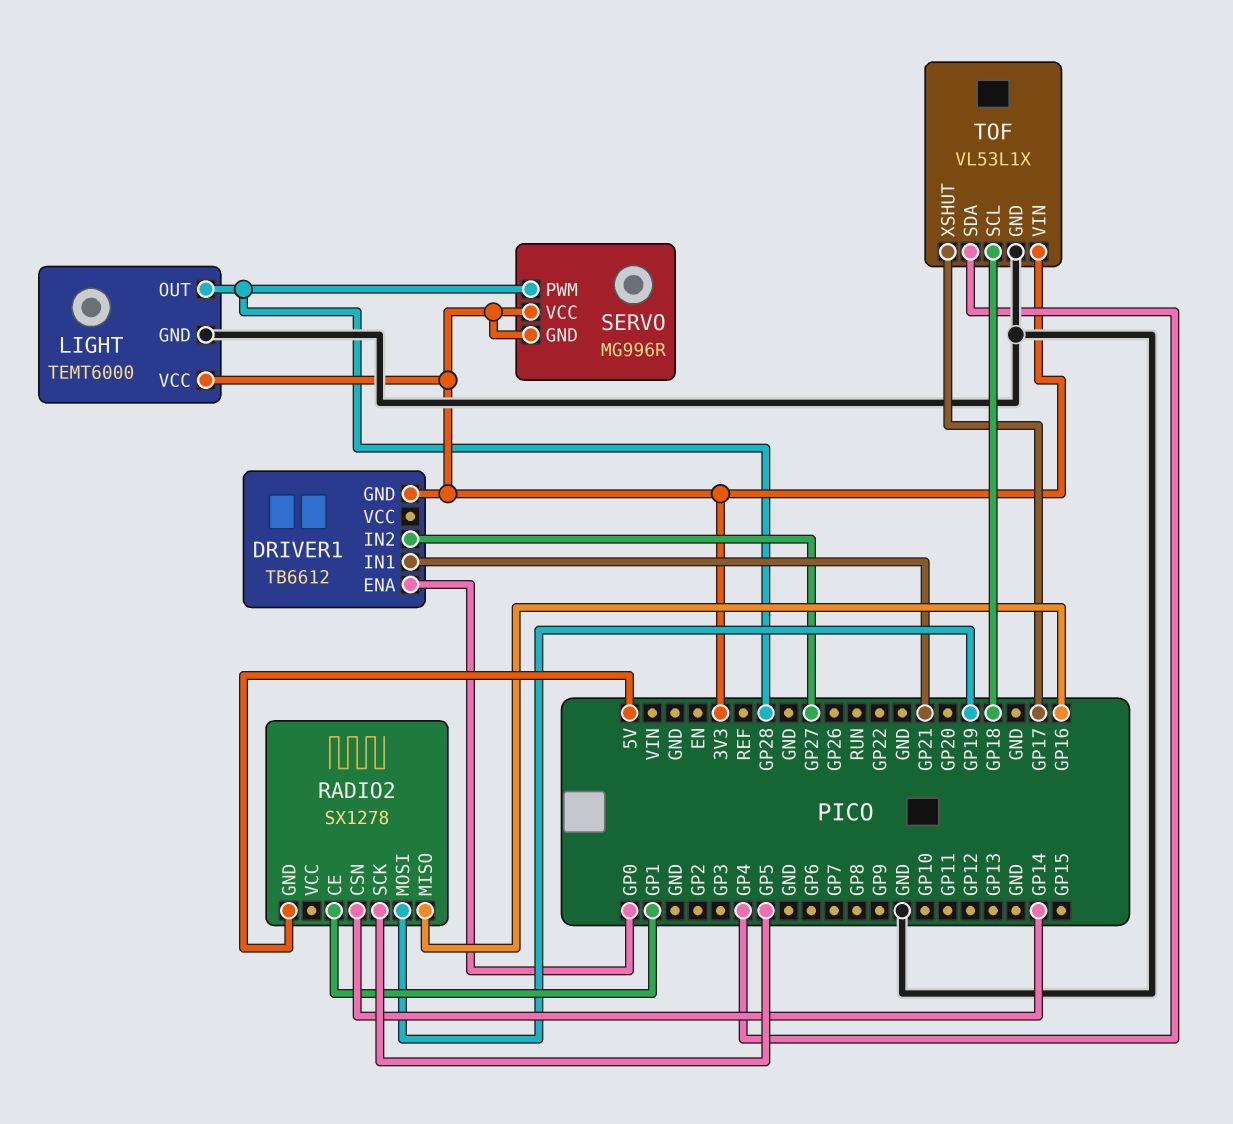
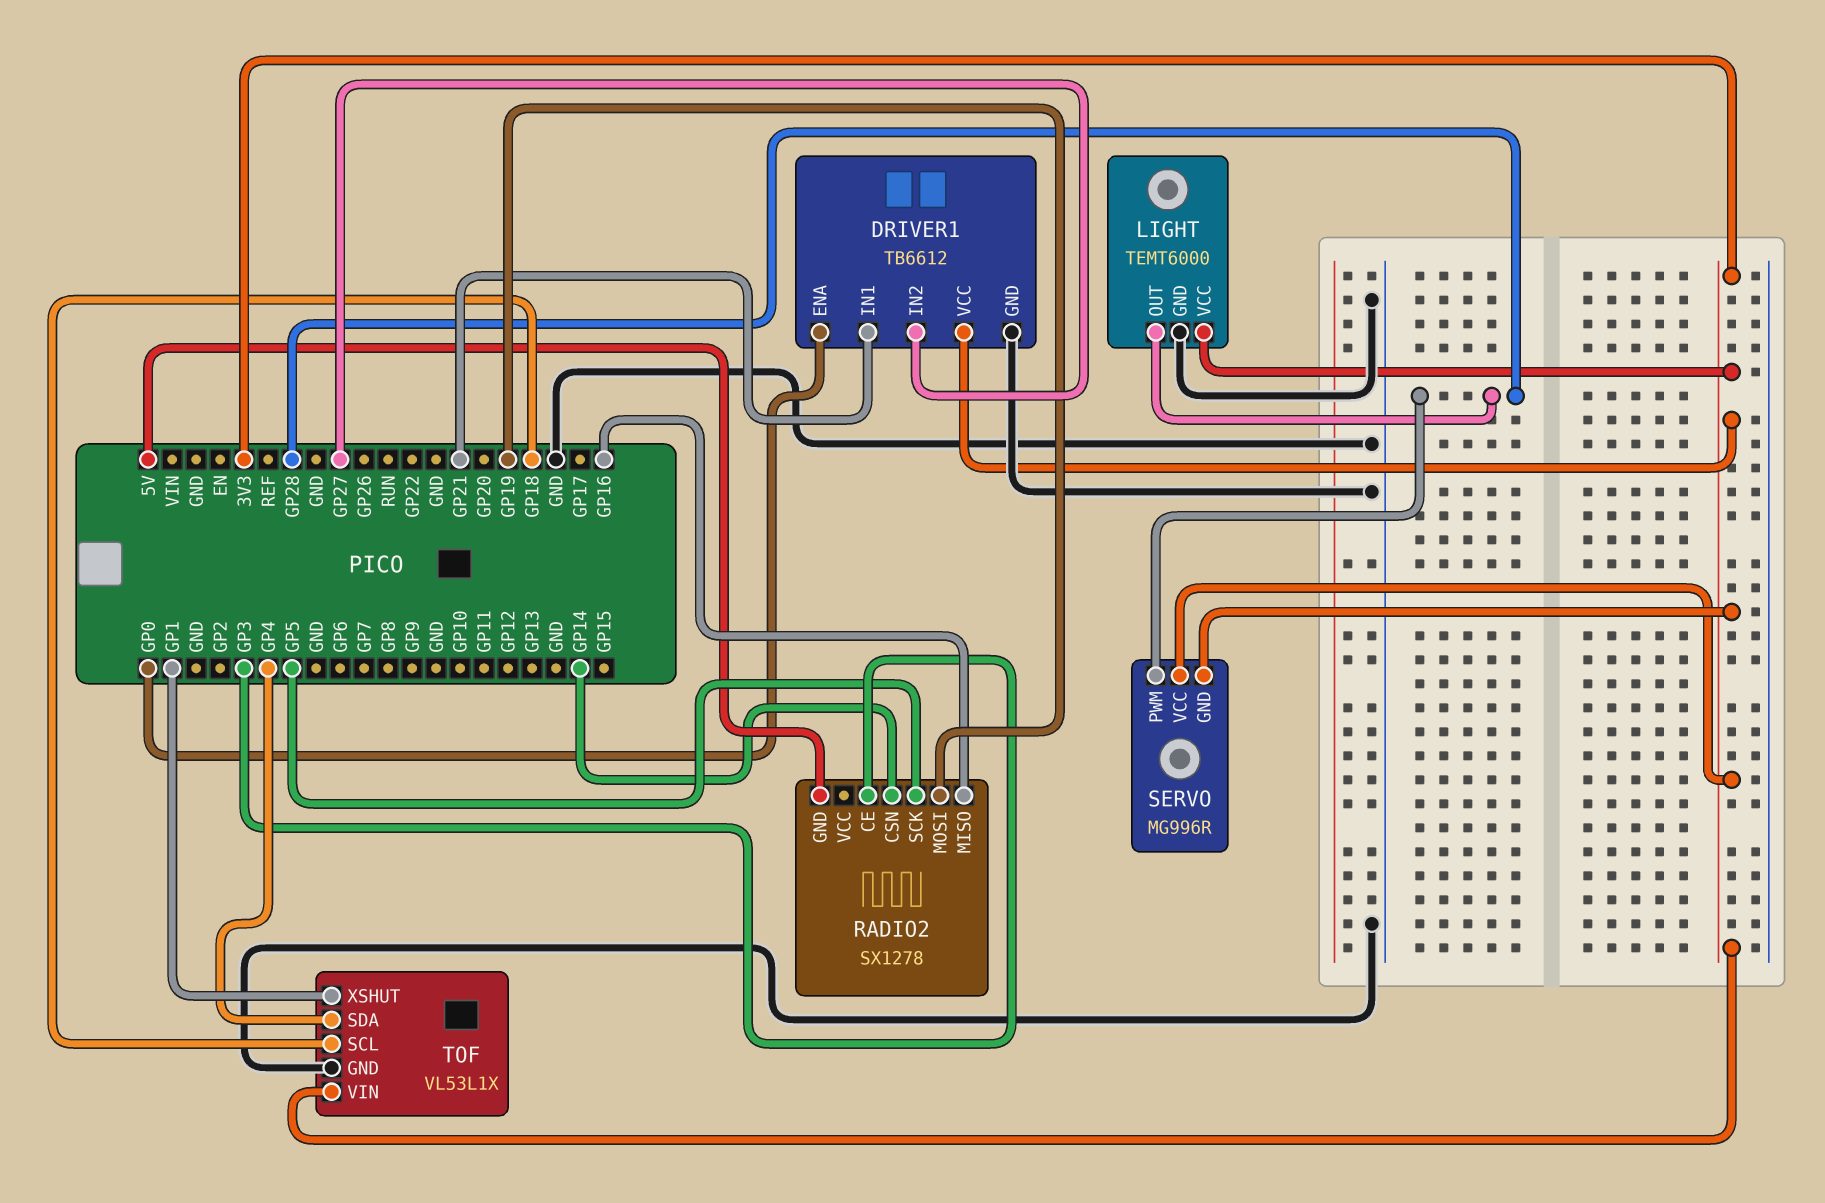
DRIVER1 pin GND: 3V3 -> GND
DRIVER1 pin VCC: none -> 3V3
RADIO2 pin CE: GP1 -> GP3
TOF pin XSHUT: GP17 -> GP1

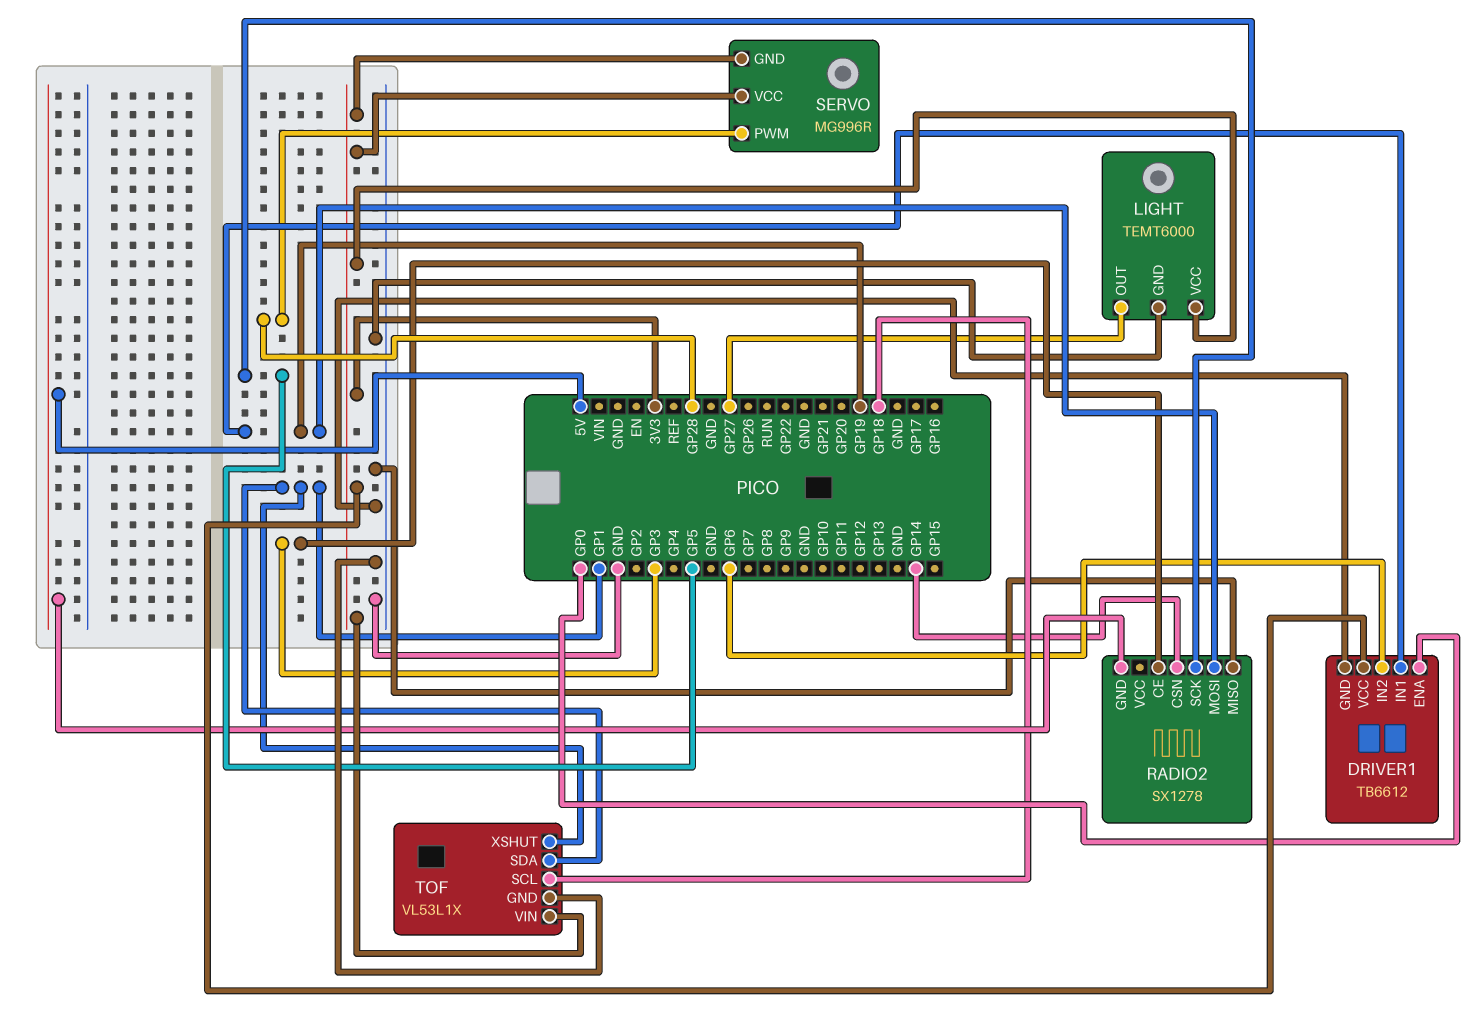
DRIVER1 pin IN1: GP21 -> GP19
DRIVER1 pin IN2: GP27 -> GP6
LIGHT pin OUT: GP28 -> GP27
RADIO2 pin MISO: GP16 -> GND
TOF pin SDA: GP4 -> GP1

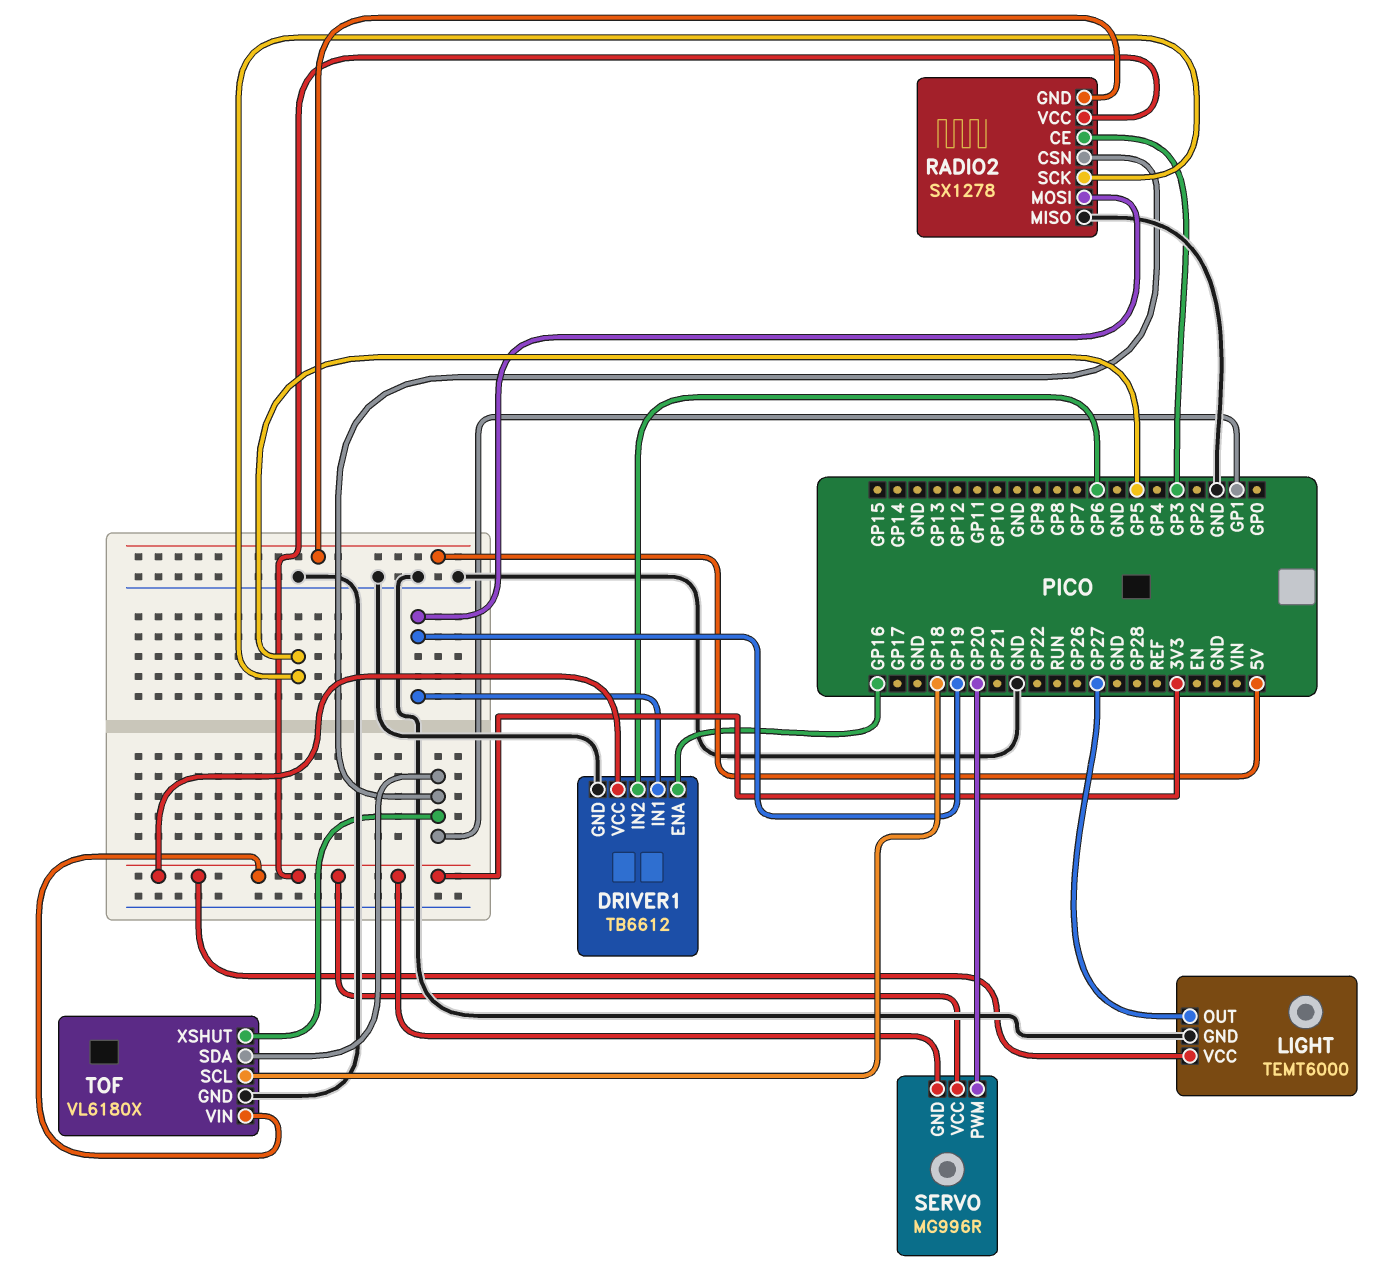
DRIVER1 pin ENA: GP0 -> GP16
RADIO2 pin CSN: GP14 -> GP1
RADIO2 pin VCC: none -> 3V3
SERVO pin PWM: GP28 -> GP20
TOF: VL53L1X -> VL6180X

